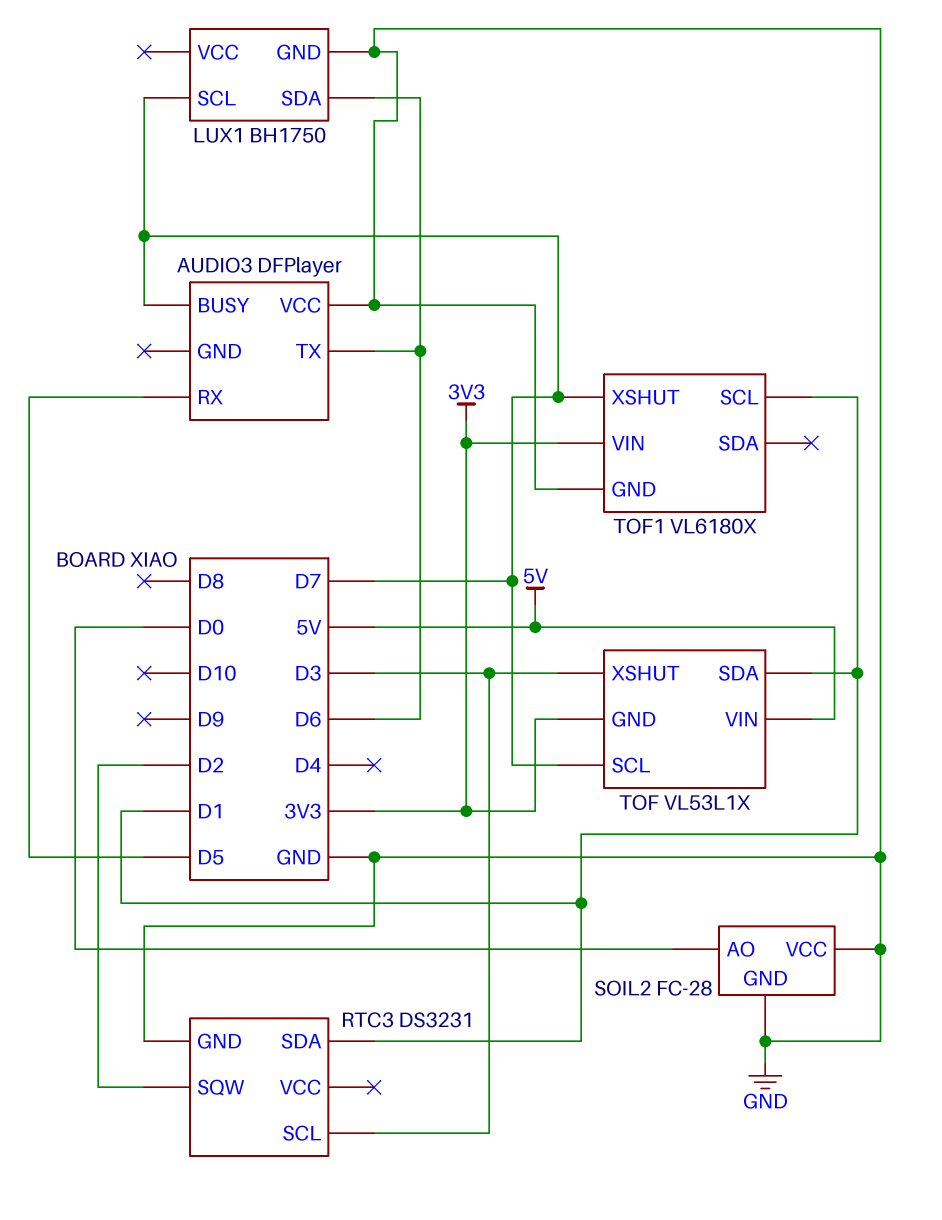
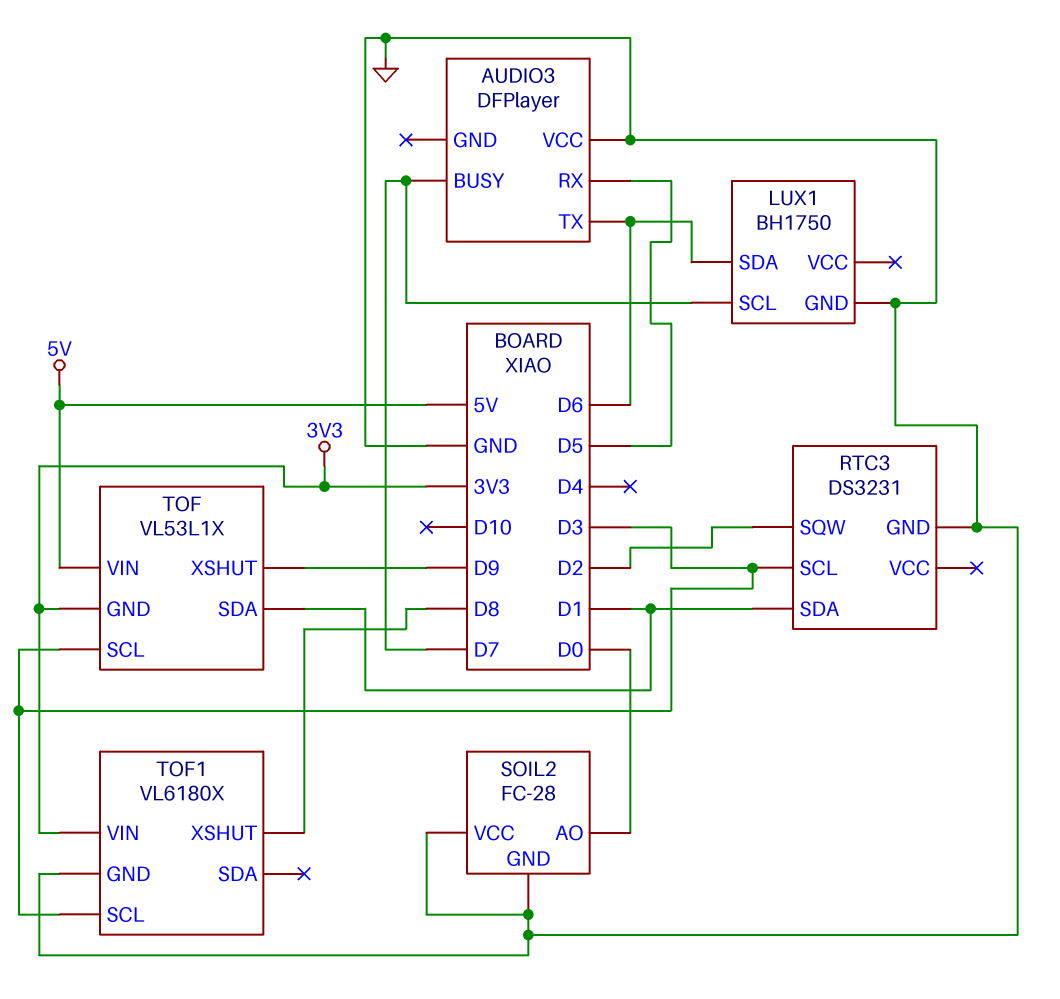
TOF pin SCL: D7 -> D3
TOF pin XSHUT: D3 -> D9
TOF1 pin SCL: D1 -> D3
TOF1 pin XSHUT: D7 -> D8

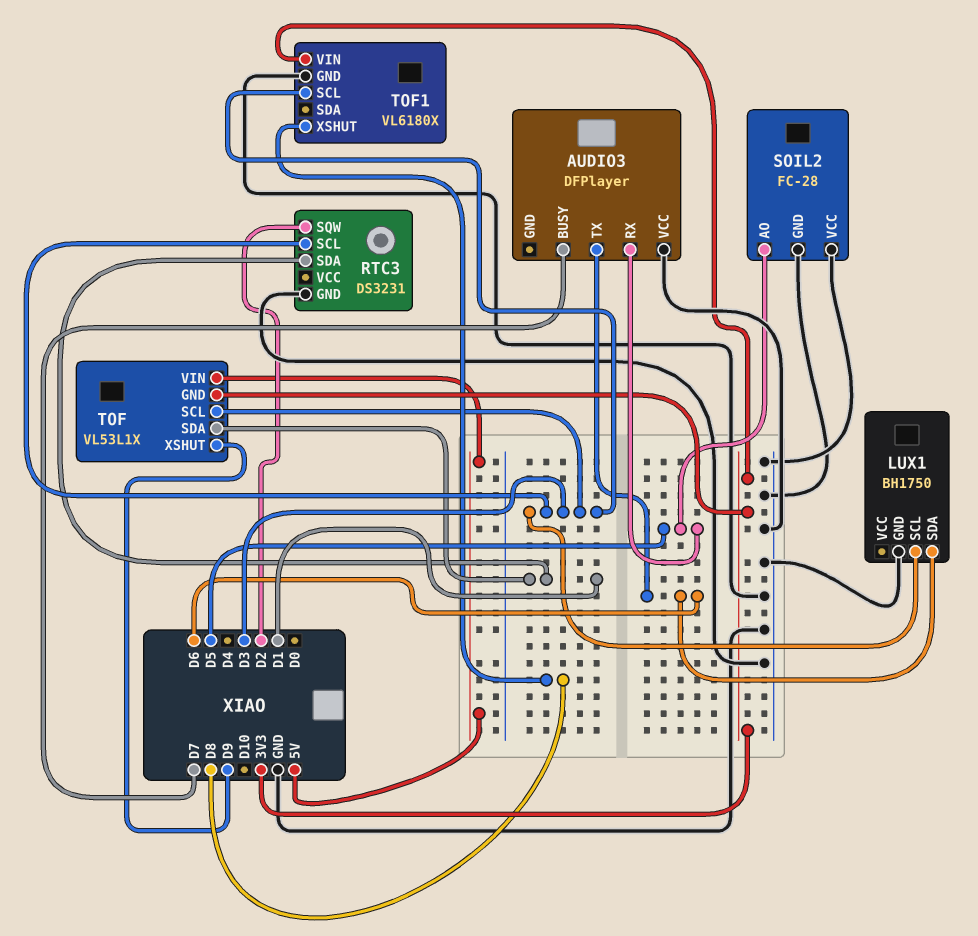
LUX1 pin SCL: D7 -> D3
SOIL2 pin AO: D0 -> D5

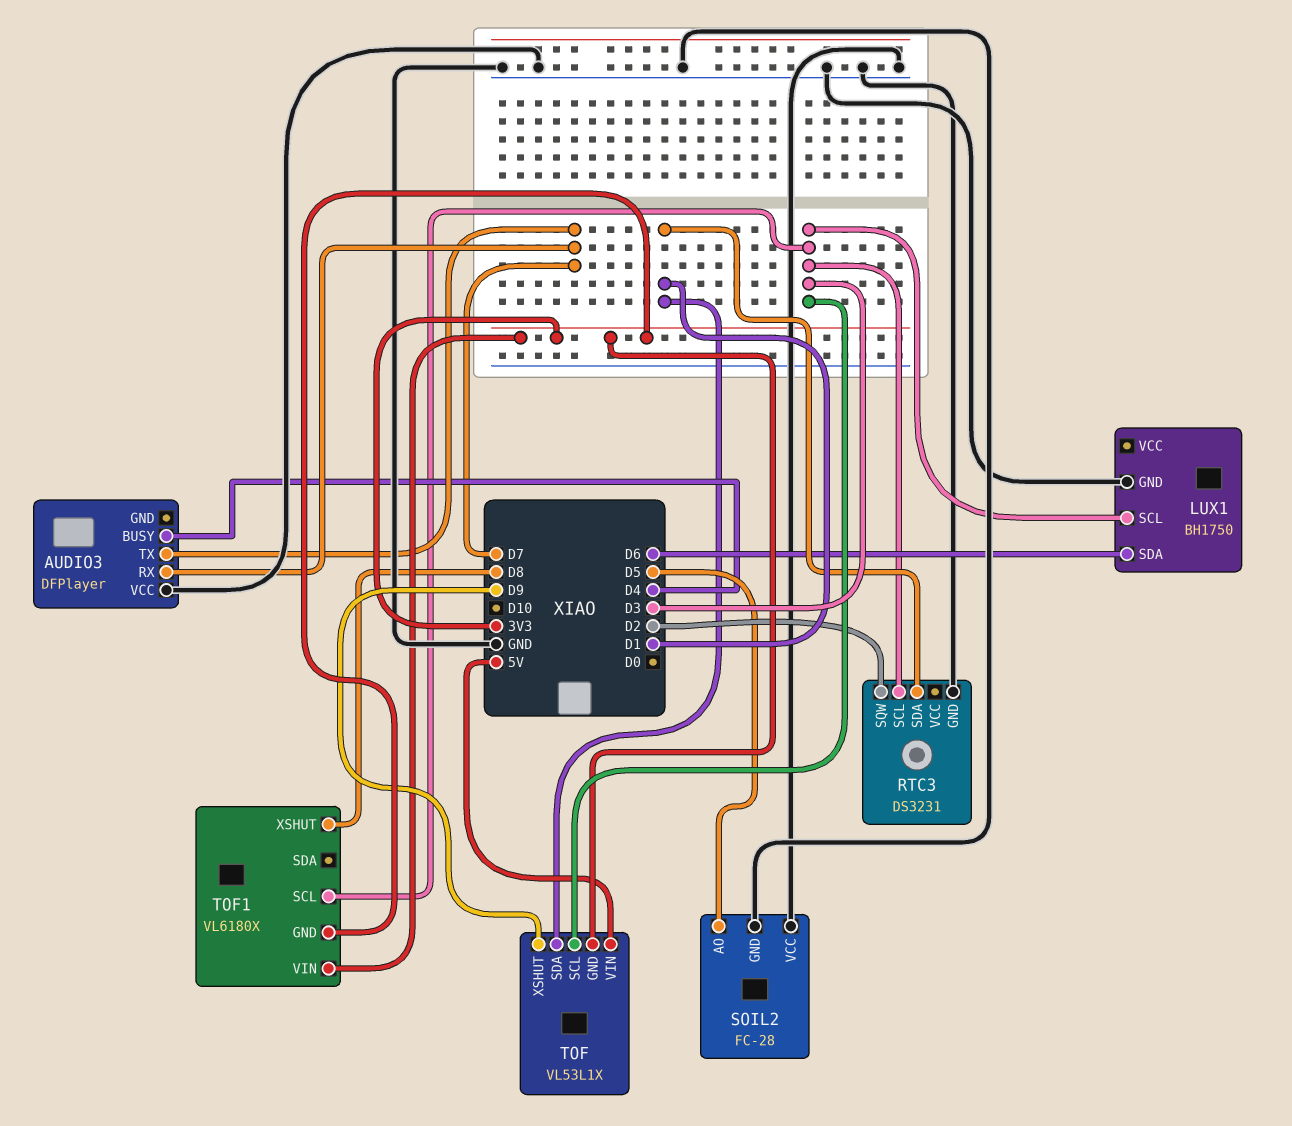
AUDIO3 pin BUSY: D7 -> D4
AUDIO3 pin RX: D5 -> D7
AUDIO3 pin TX: D6 -> D7
TOF1 pin GND: GND -> 3V3

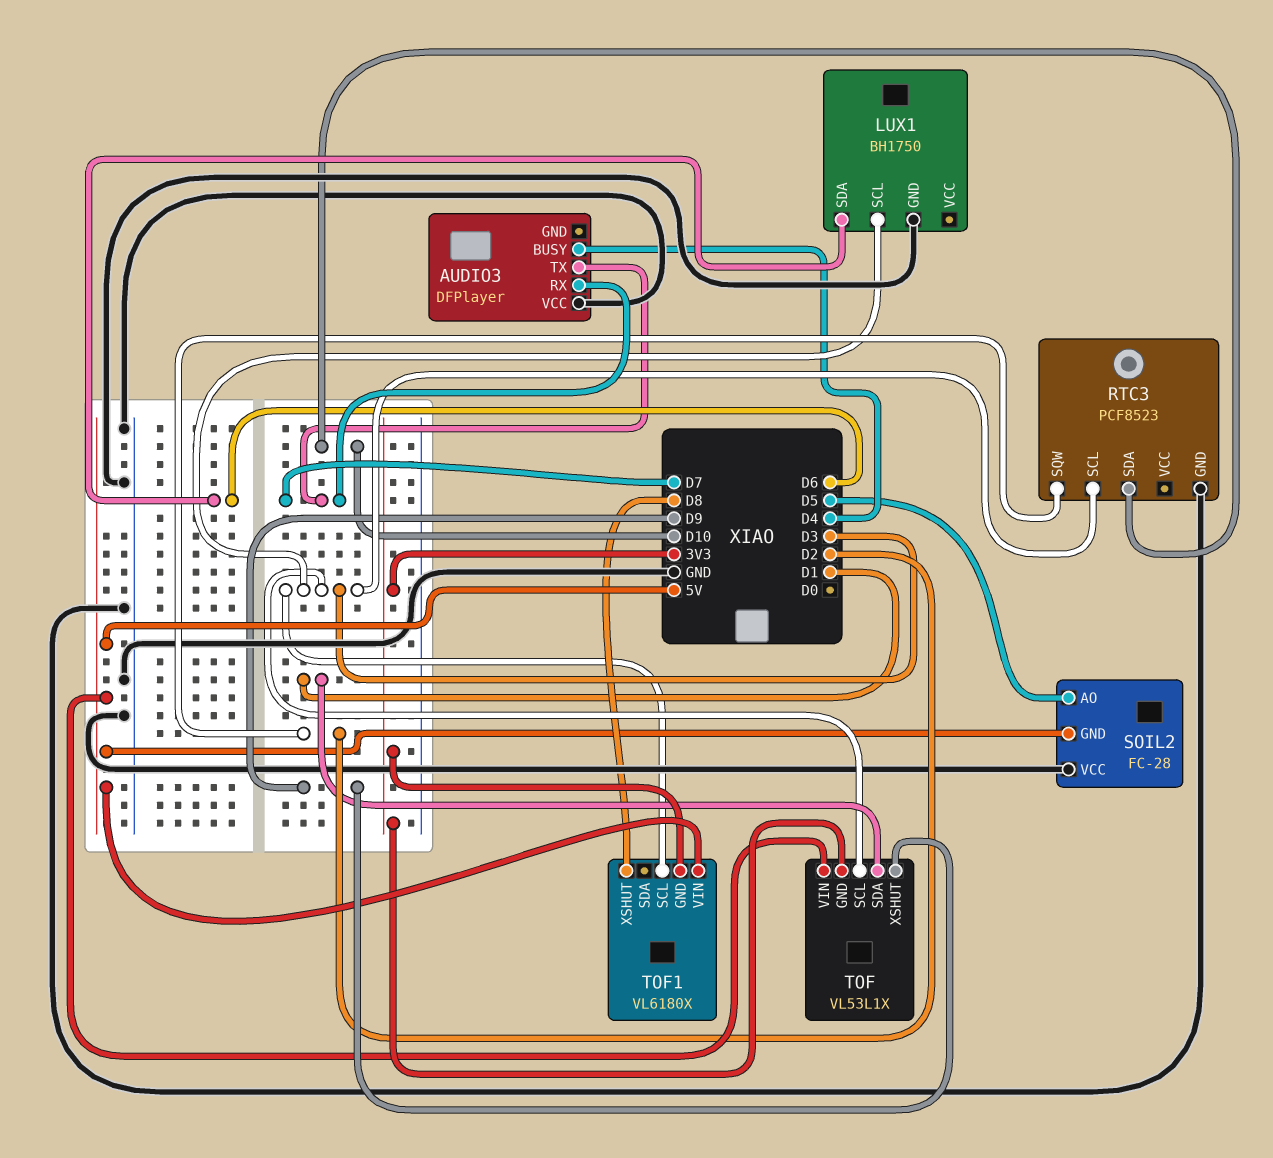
RTC3: DS3231 -> PCF8523
RTC3 pin SDA: D1 -> D10
SOIL2 pin GND: GND -> 5V
TOF1 pin VIN: 3V3 -> 5V

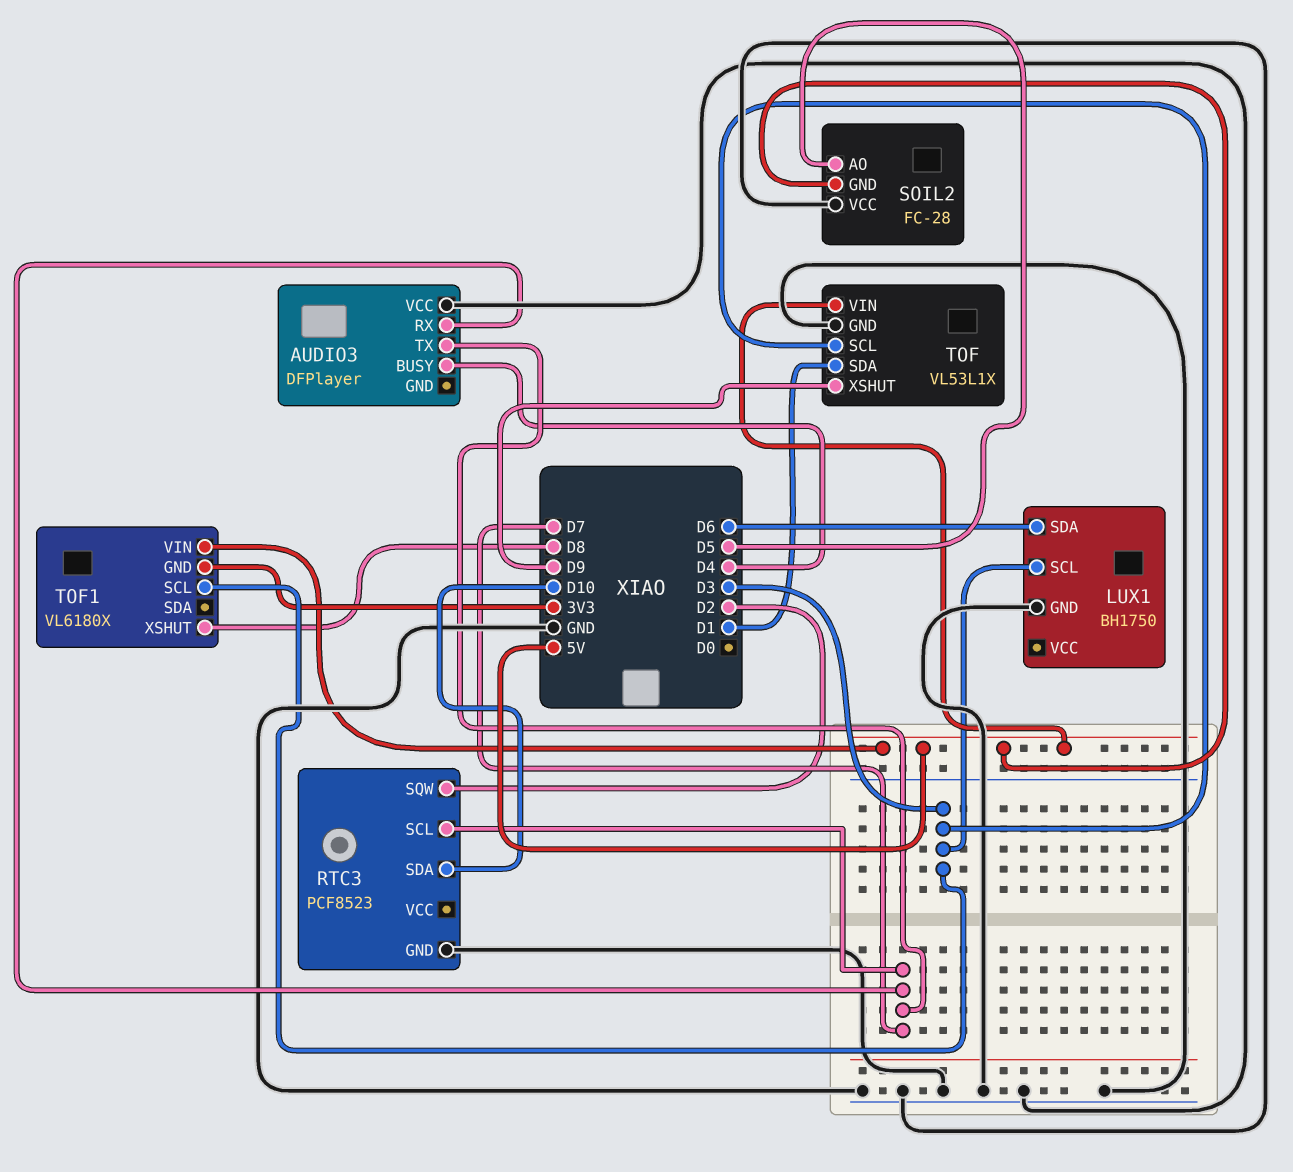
RTC3 pin SCL: D3 -> D7
TOF pin GND: 3V3 -> GND

